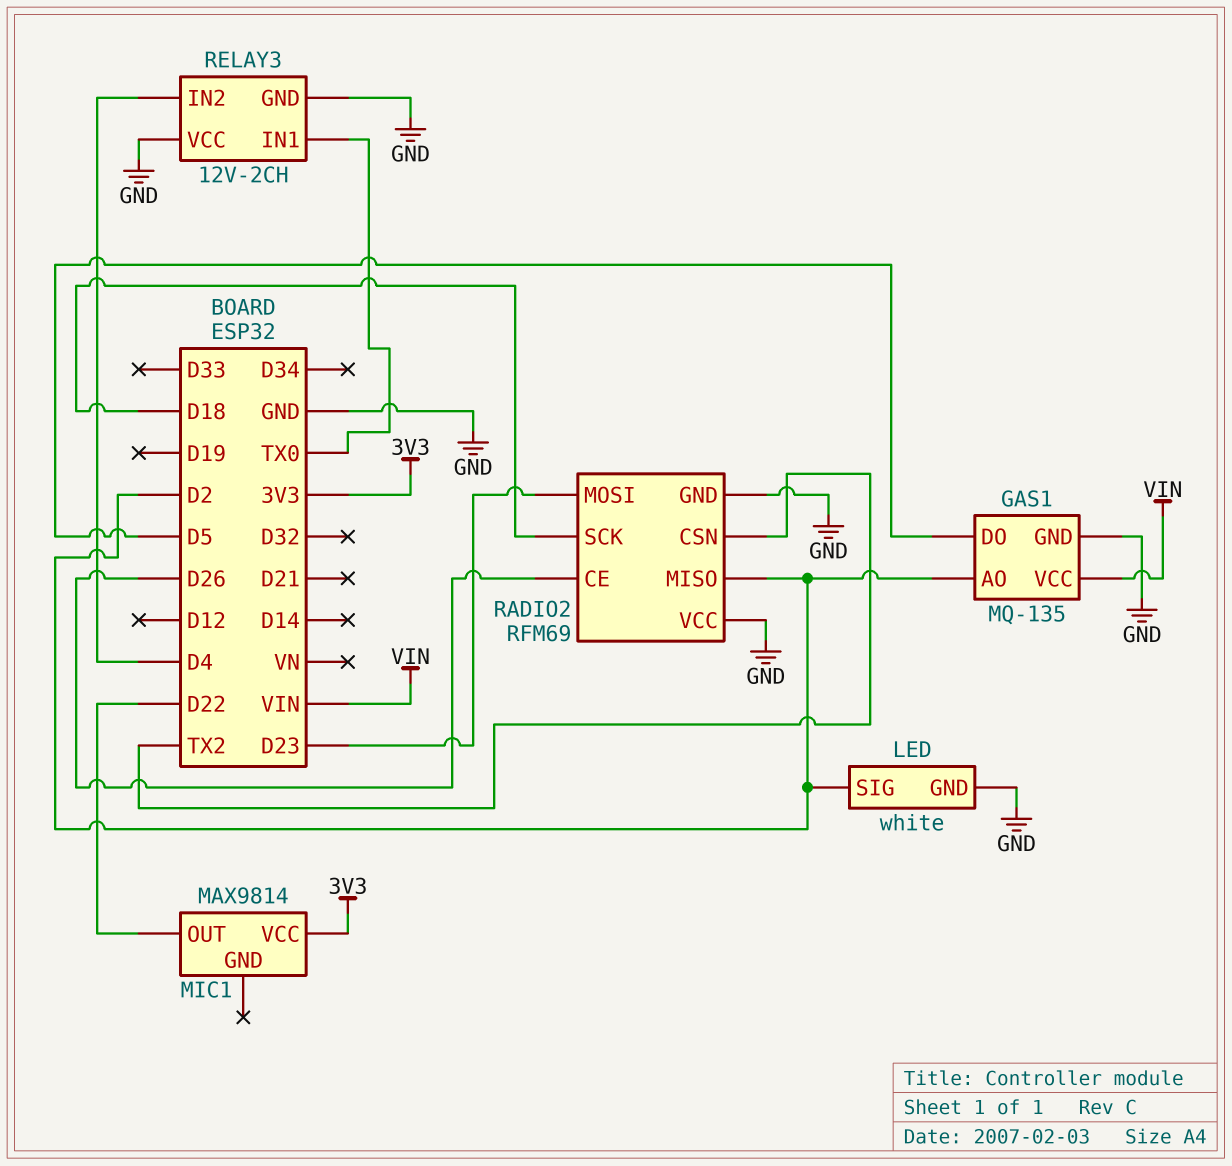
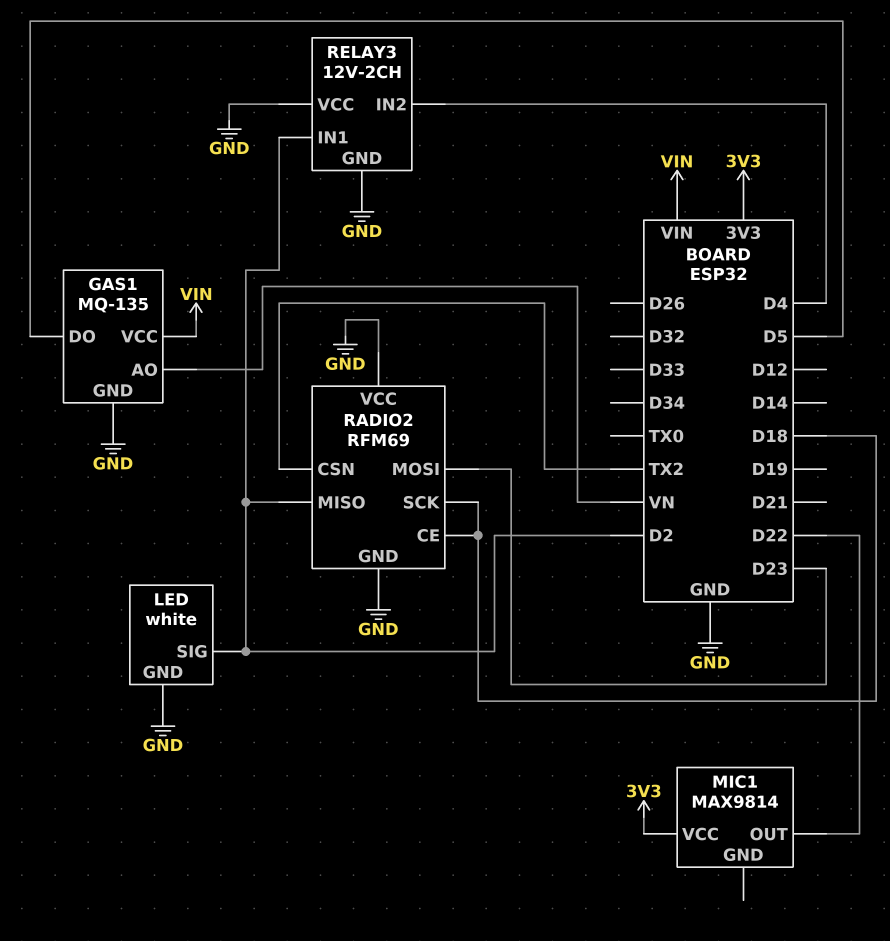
GAS1 pin AO: D2 -> VN
RADIO2 pin CE: D26 -> D18
RELAY3 pin IN1: TX0 -> D2

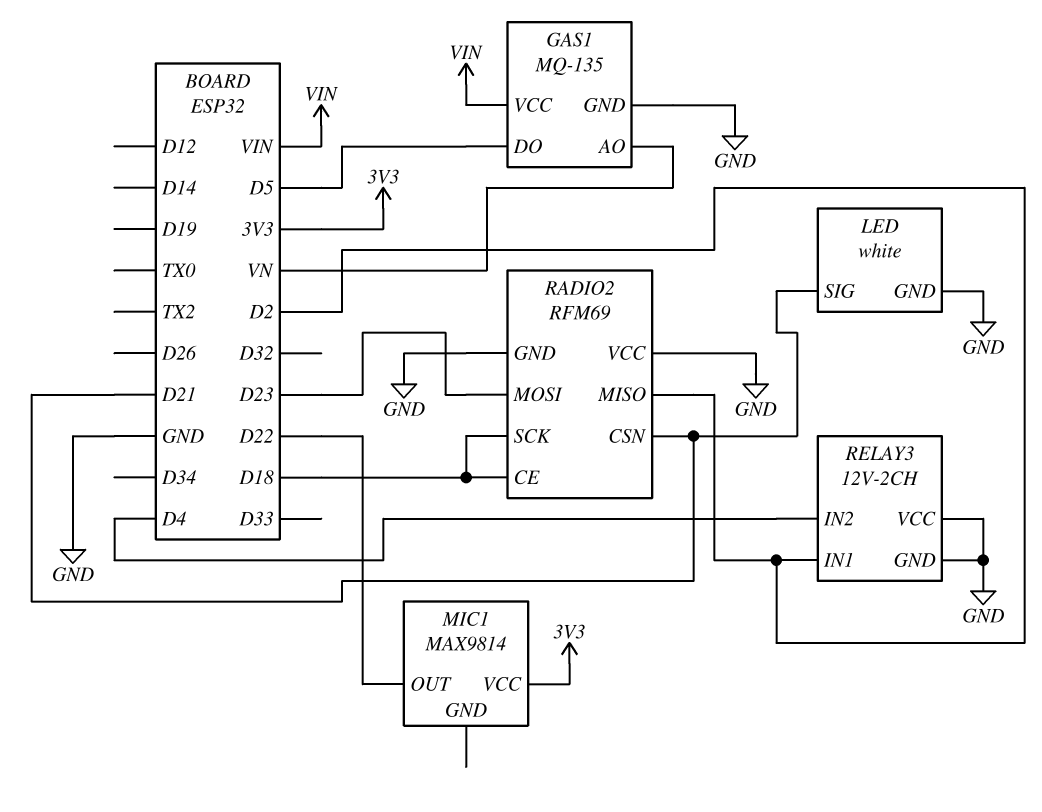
LED pin SIG: D2 -> D21
RADIO2 pin CSN: TX2 -> D21

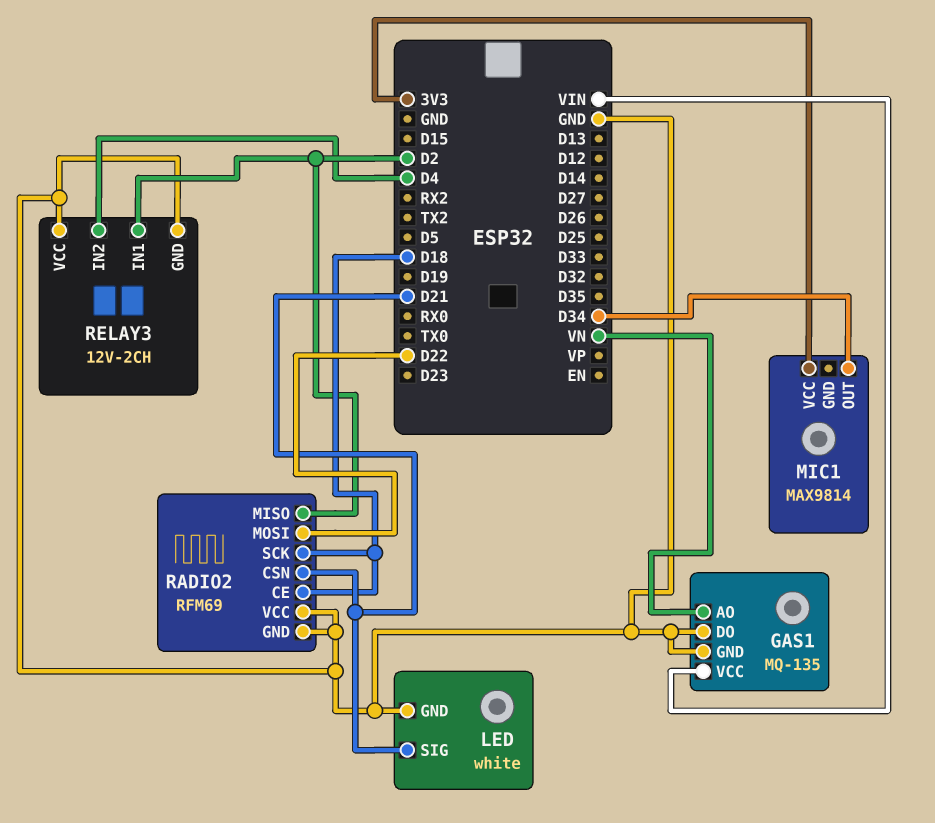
GAS1 pin DO: D5 -> GND
MIC1 pin OUT: D22 -> D34
RADIO2 pin MOSI: D23 -> D22

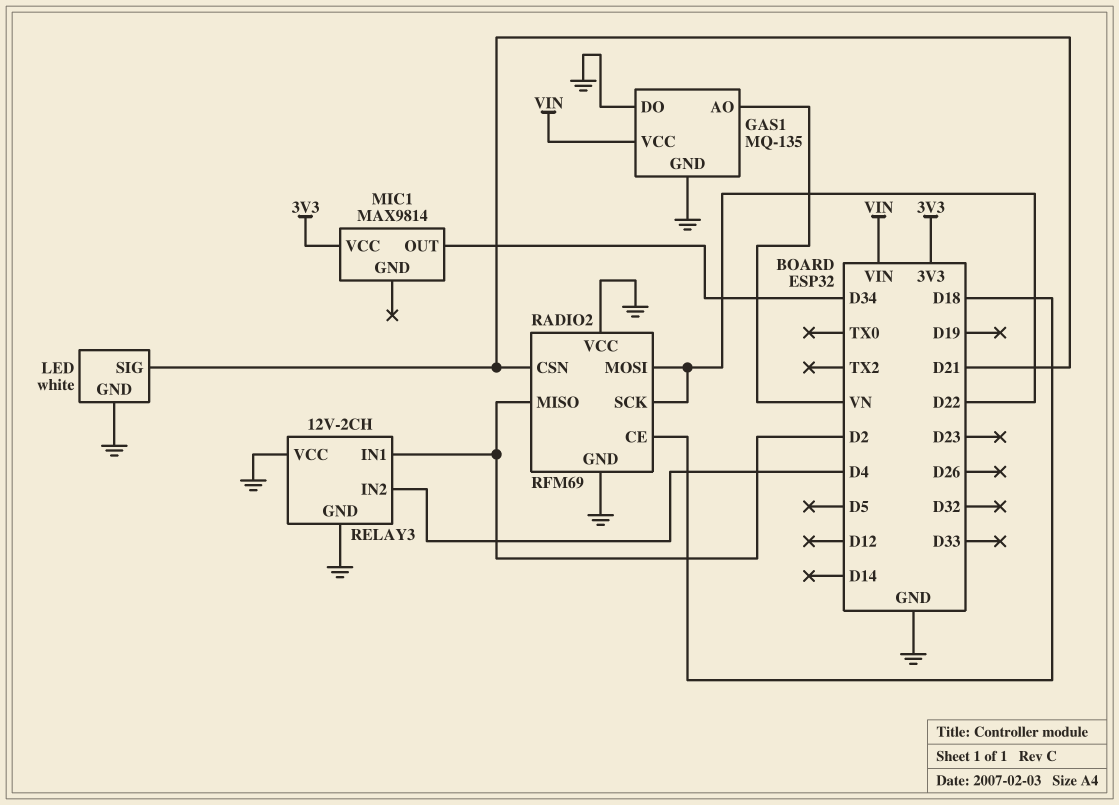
RADIO2 pin SCK: D18 -> D22

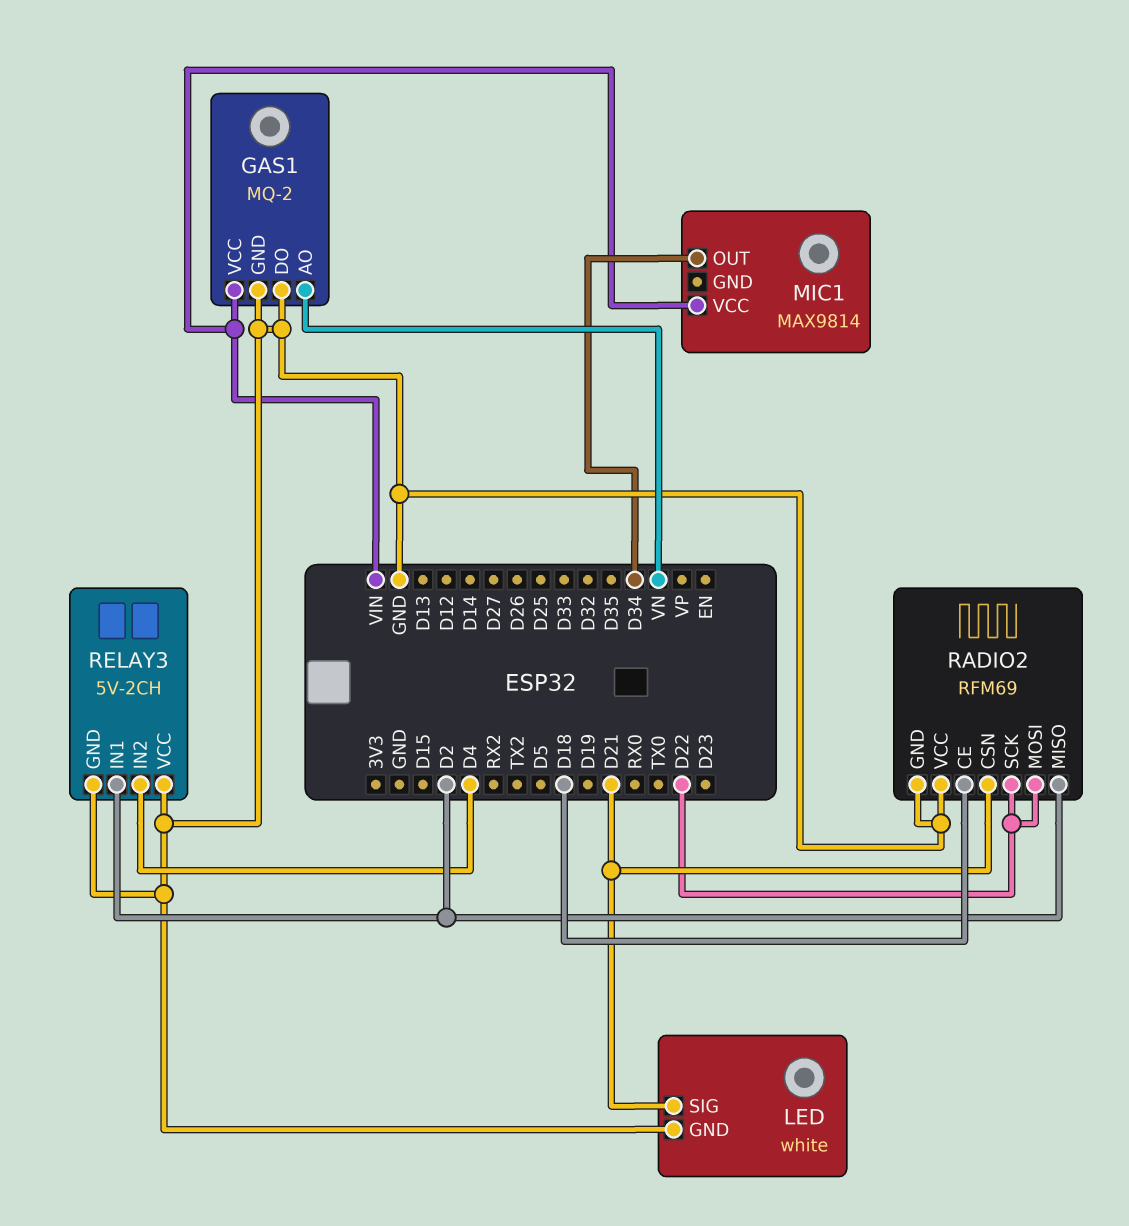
GAS1: MQ-135 -> MQ-2
MIC1 pin VCC: 3V3 -> VIN
RELAY3: 12V-2CH -> 5V-2CH

